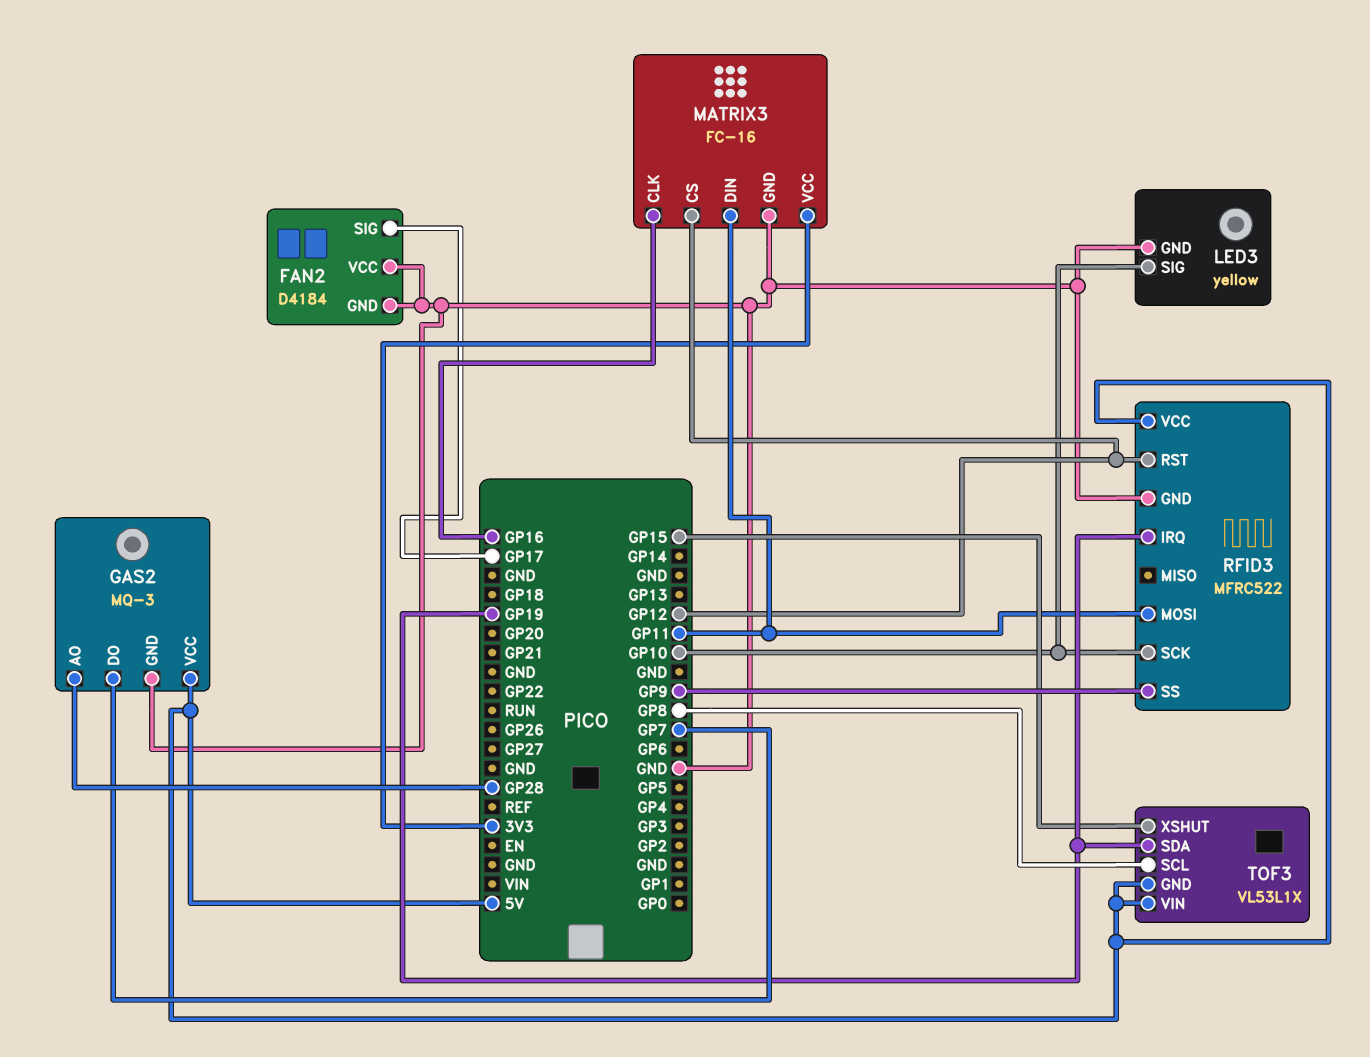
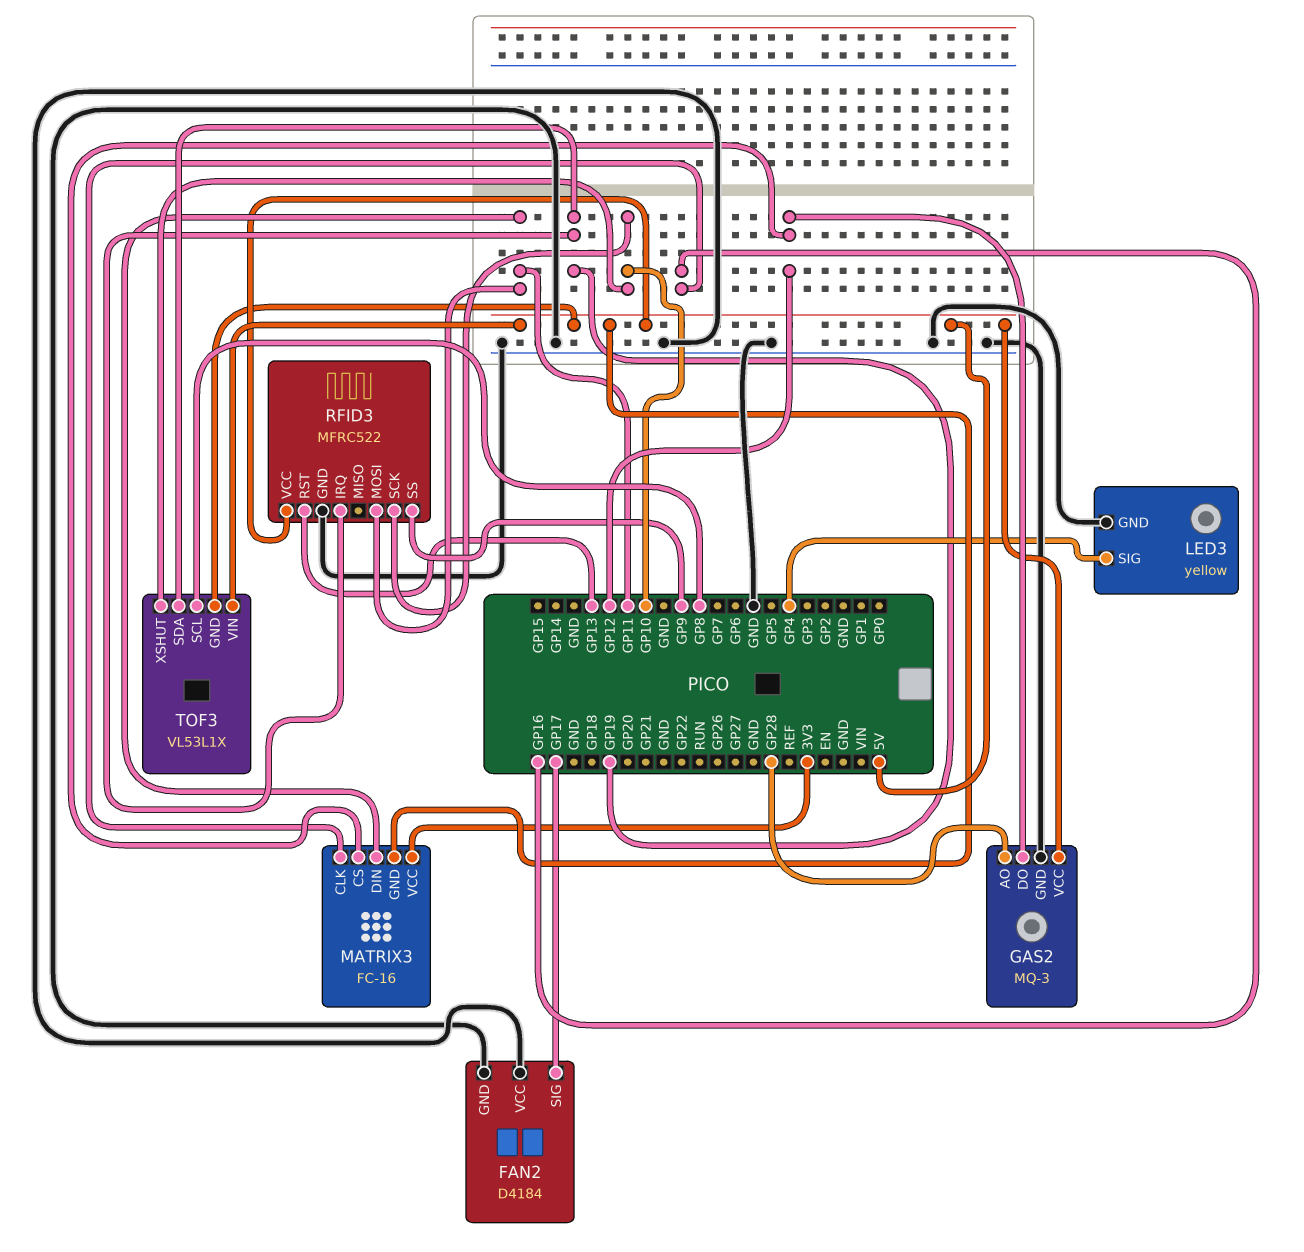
GAS2 pin DO: GP7 -> GP12
LED3 pin SIG: GP10 -> GP4
MATRIX3 pin GND: GND -> 5V
RFID3 pin RST: GP12 -> GP13
TOF3 pin XSHUT: GP15 -> GP10

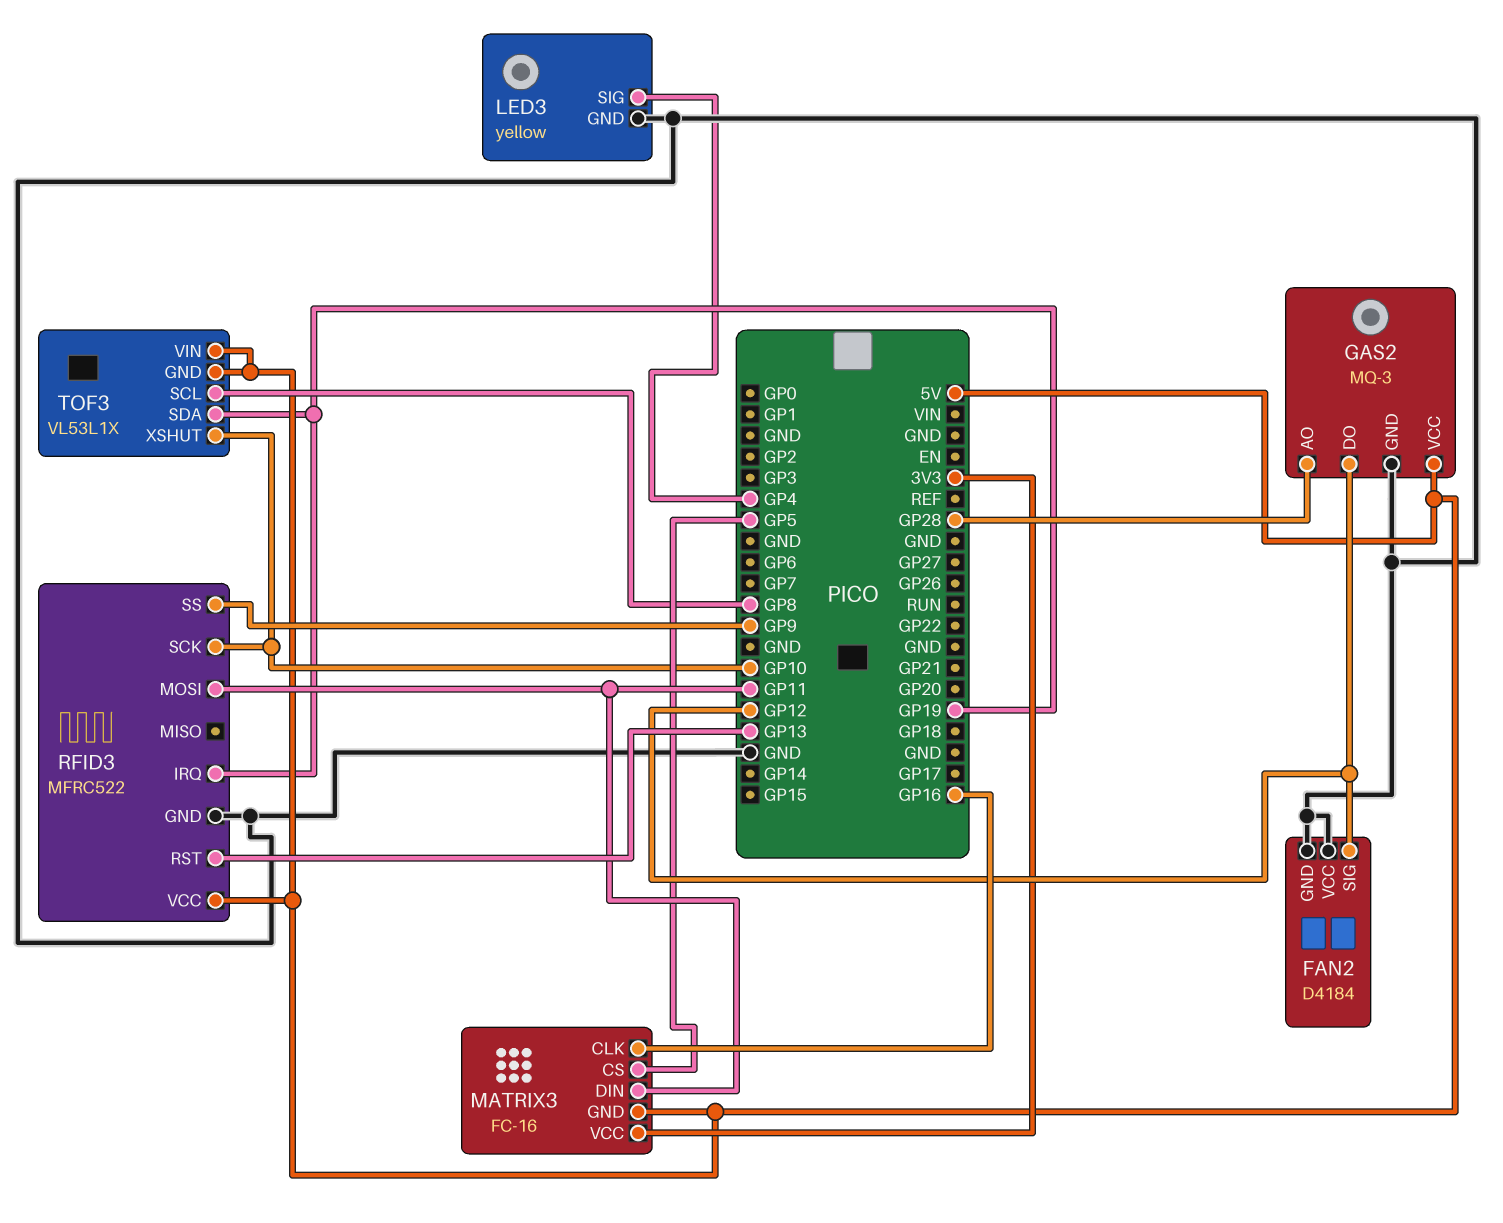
FAN2 pin SIG: GP17 -> GP12
MATRIX3 pin CS: GP12 -> GP5

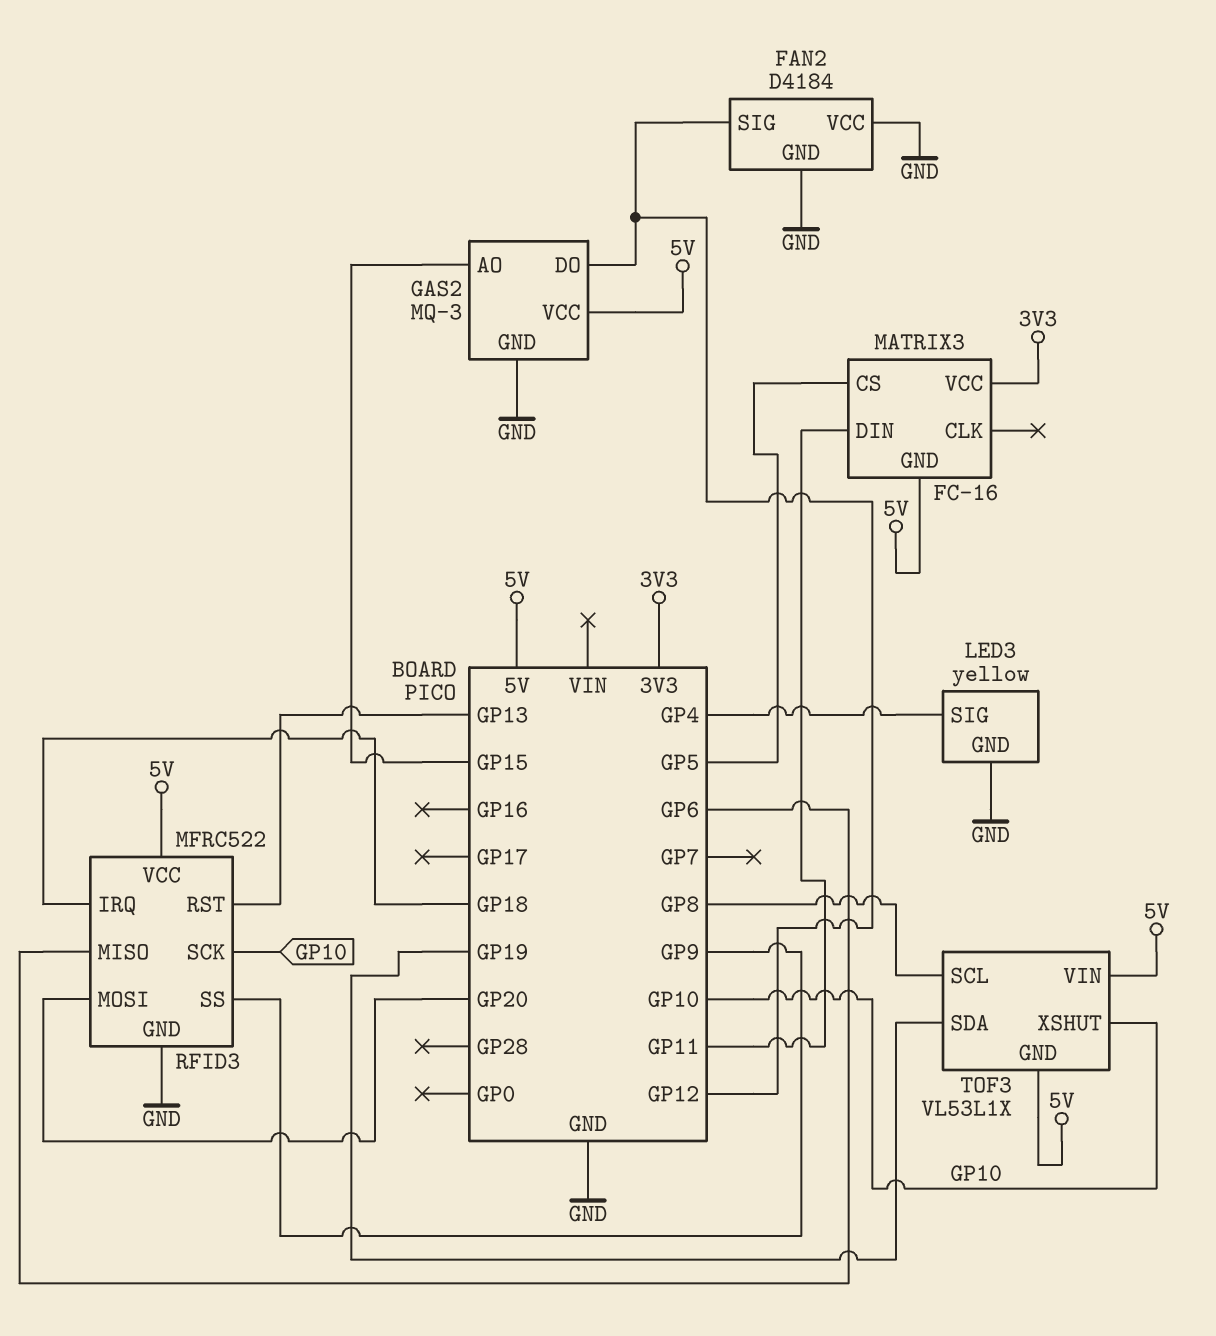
GAS2 pin AO: GP28 -> GP15
MATRIX3 pin CLK: GP16 -> none
RFID3 pin IRQ: GP19 -> GP18
RFID3 pin MISO: none -> GP6
RFID3 pin MOSI: GP11 -> GP20

